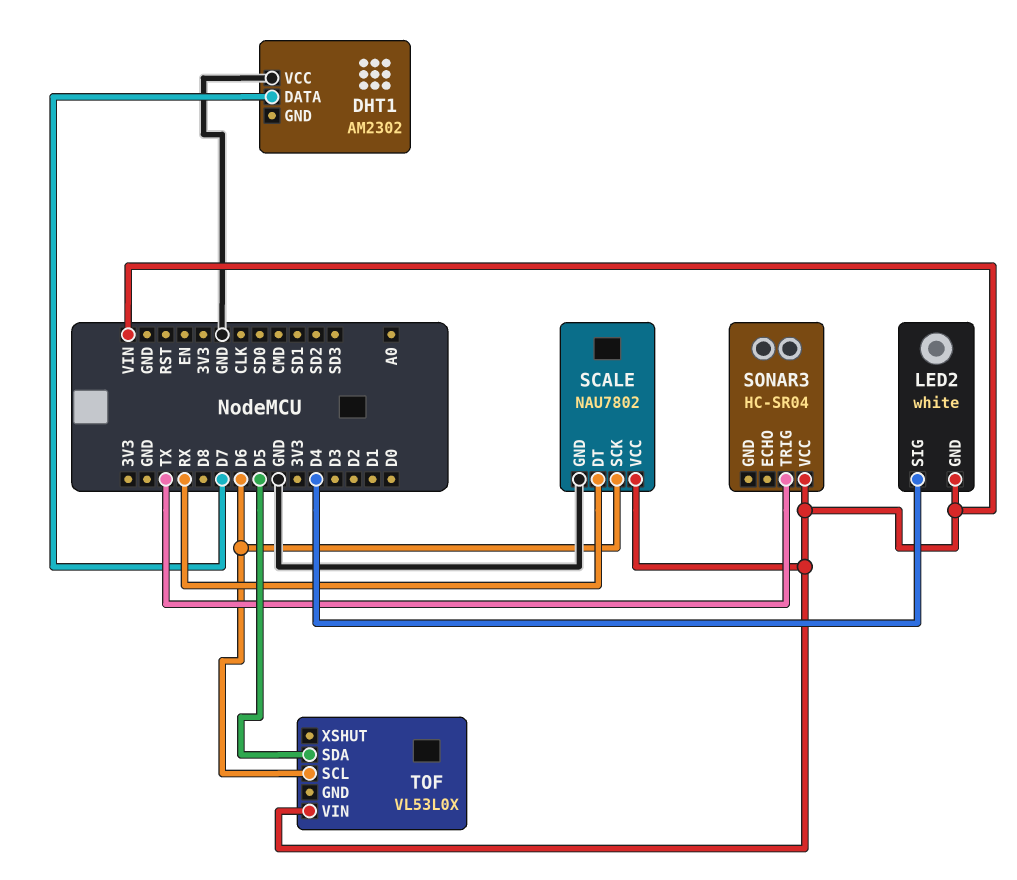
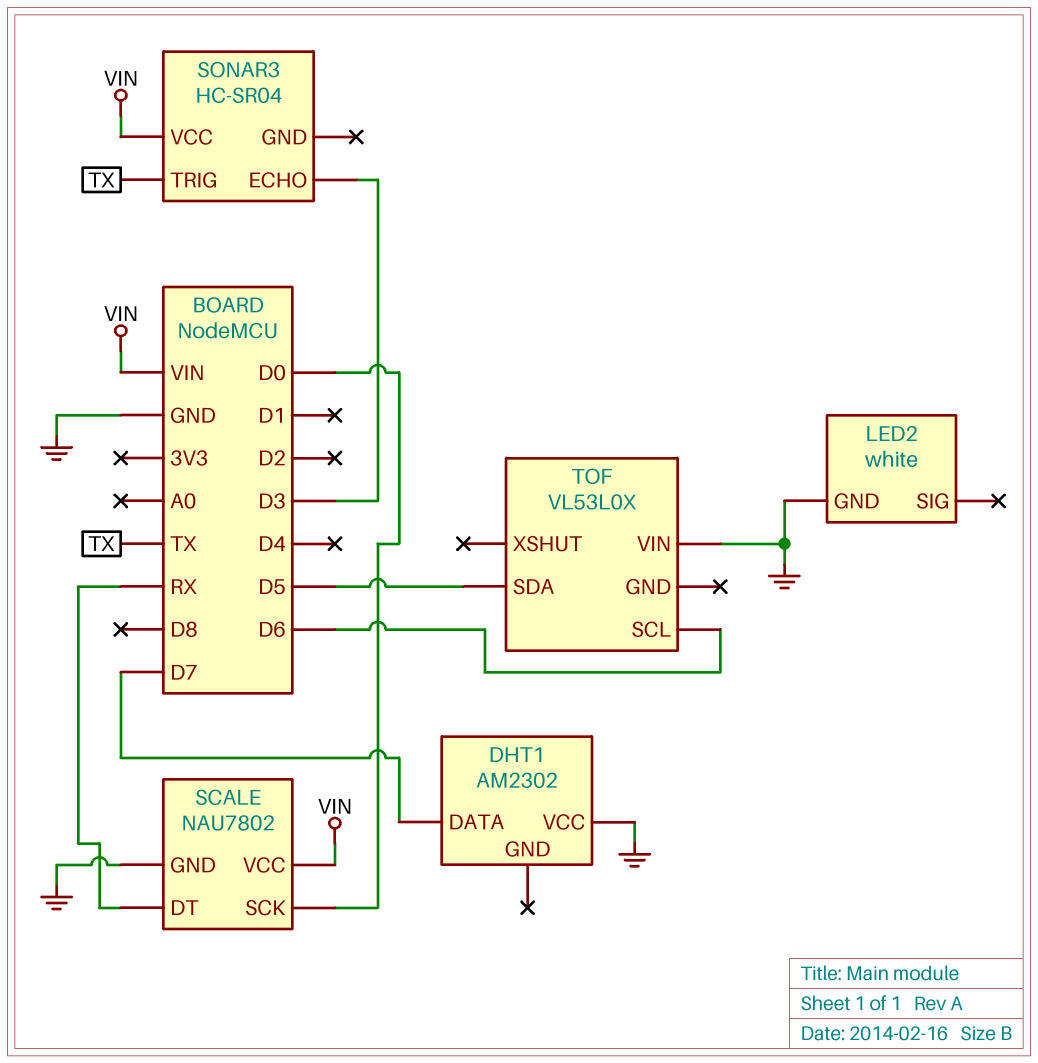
LED2 pin GND: VIN -> GND
LED2 pin SIG: D4 -> none
SCALE pin SCK: D6 -> D0
SONAR3 pin ECHO: none -> D3
TOF pin VIN: VIN -> GND

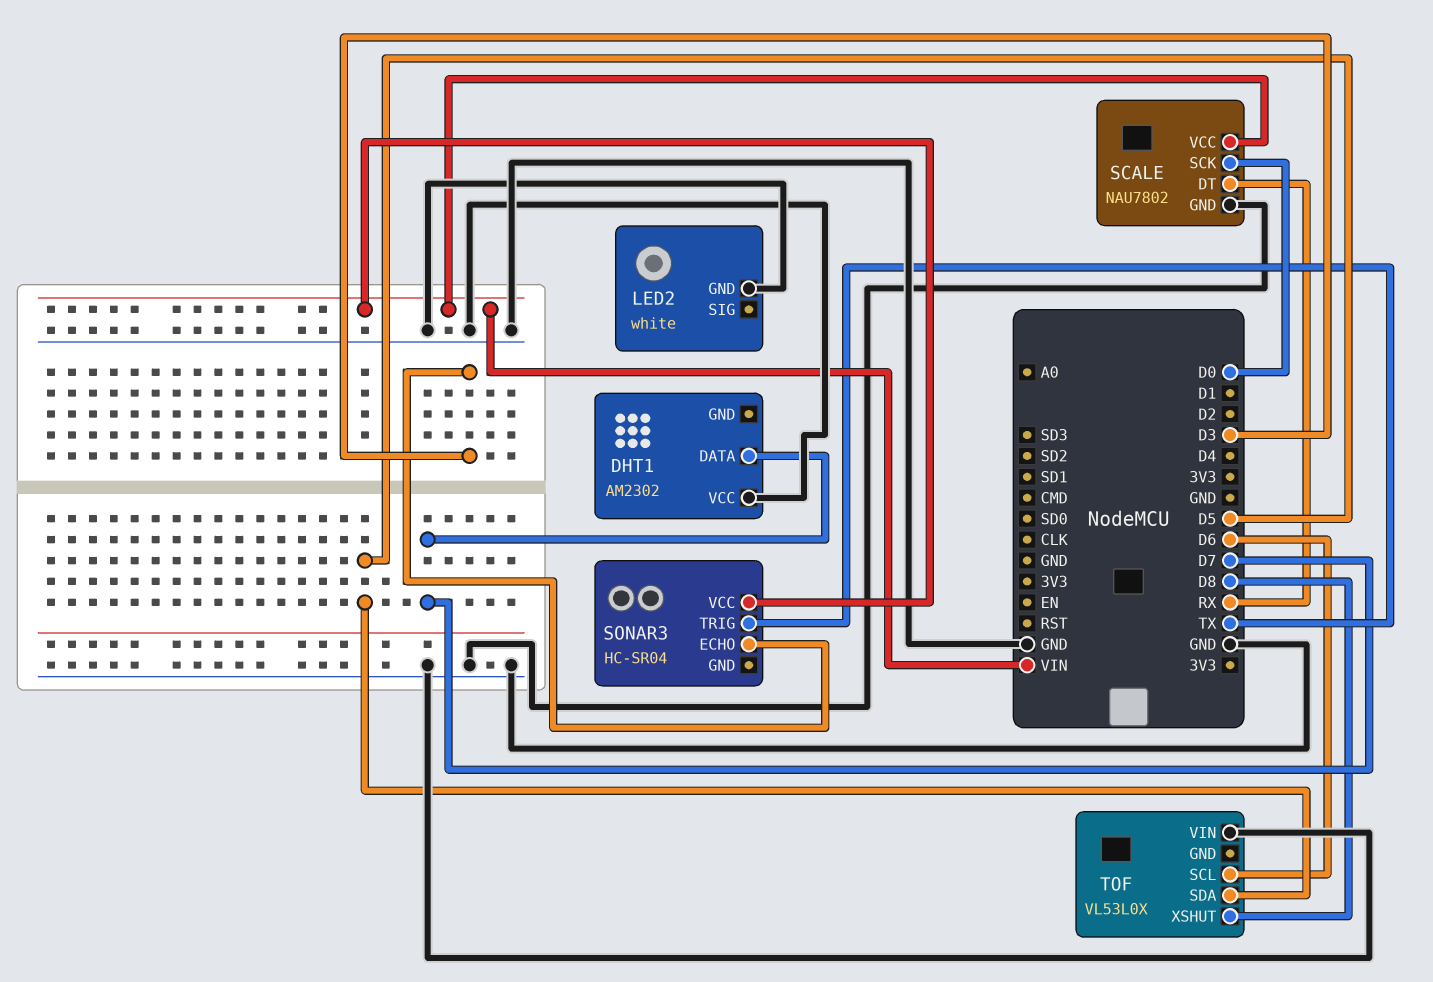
TOF pin XSHUT: none -> D8

